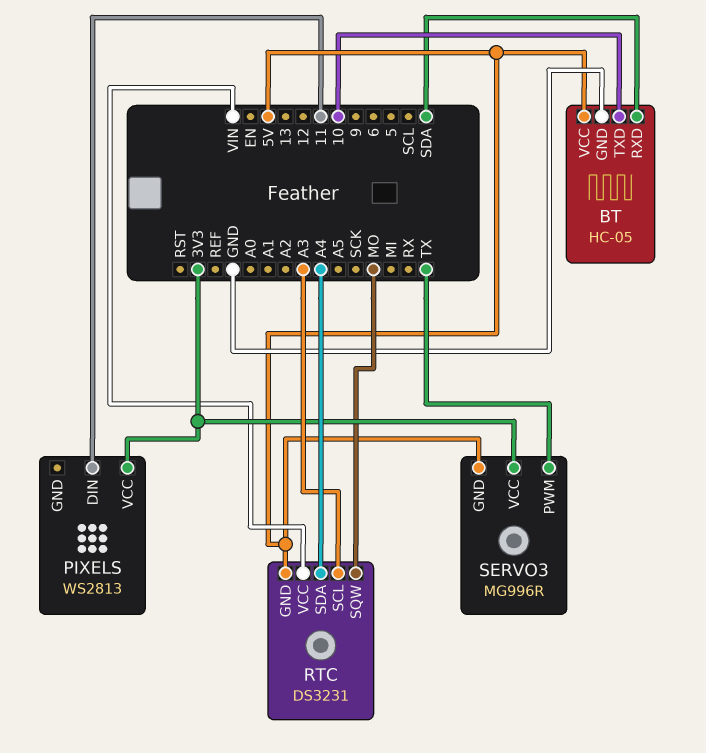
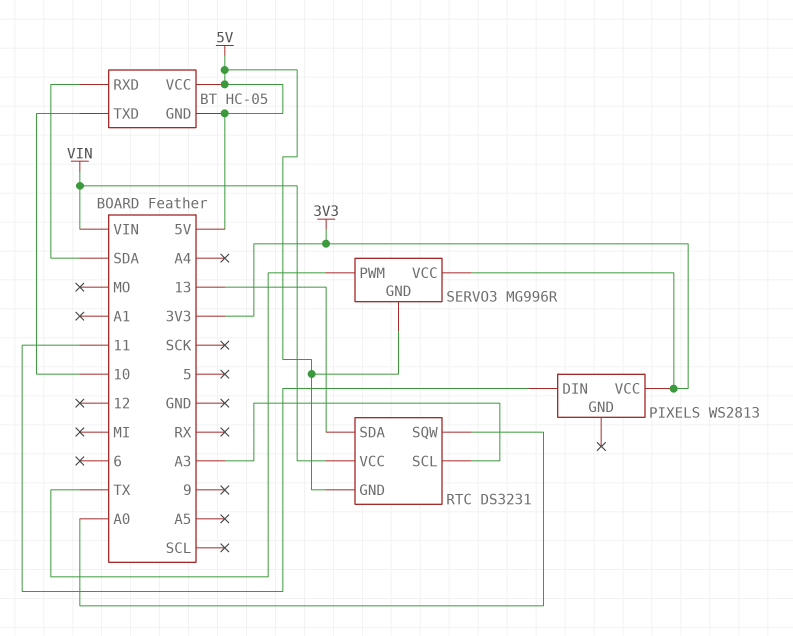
BT pin GND: GND -> 5V
RTC pin SDA: A4 -> 13
RTC pin SQW: MO -> A0

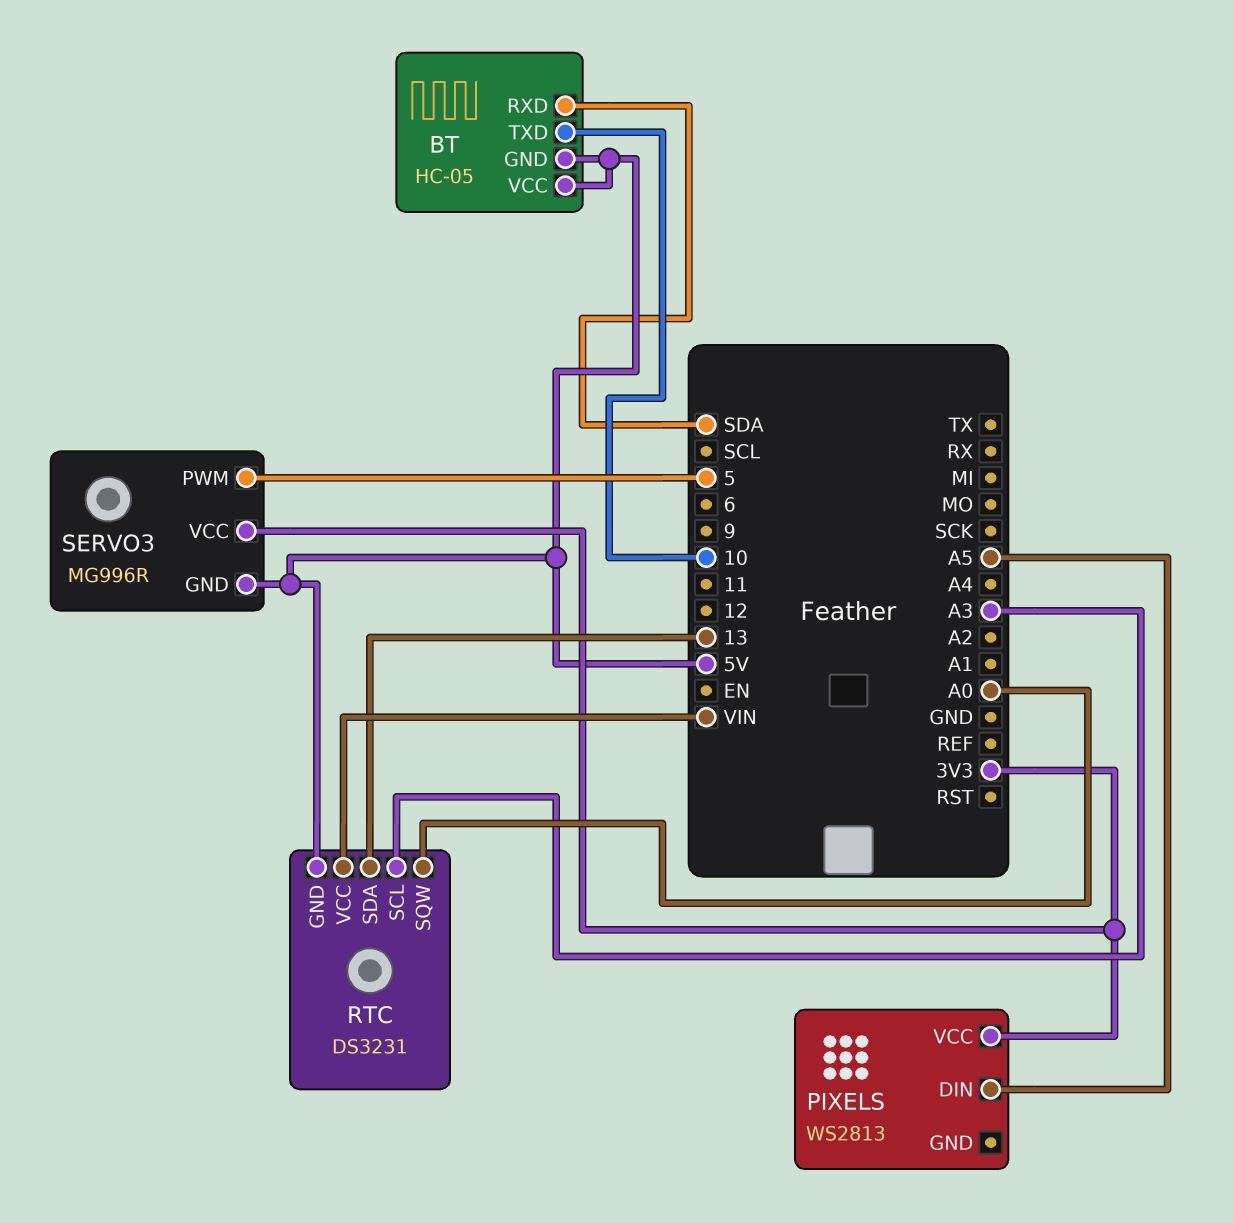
PIXELS pin DIN: 11 -> A5
SERVO3 pin PWM: TX -> 5

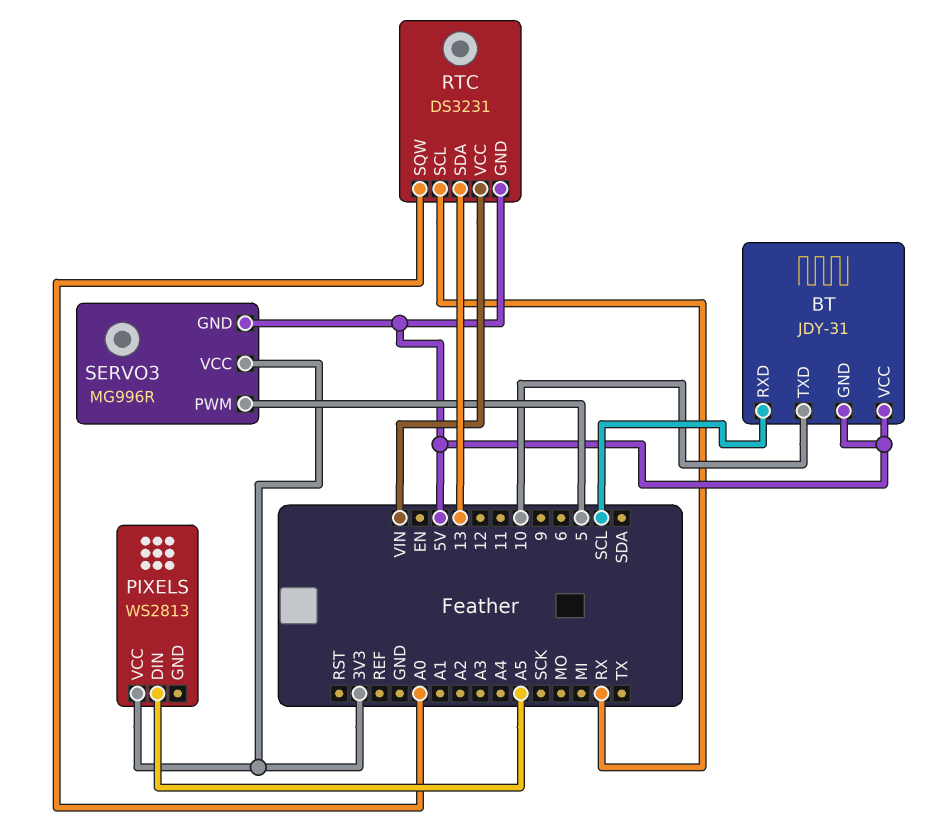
BT: HC-05 -> JDY-31
BT pin RXD: SDA -> SCL
RTC pin SCL: A3 -> RX

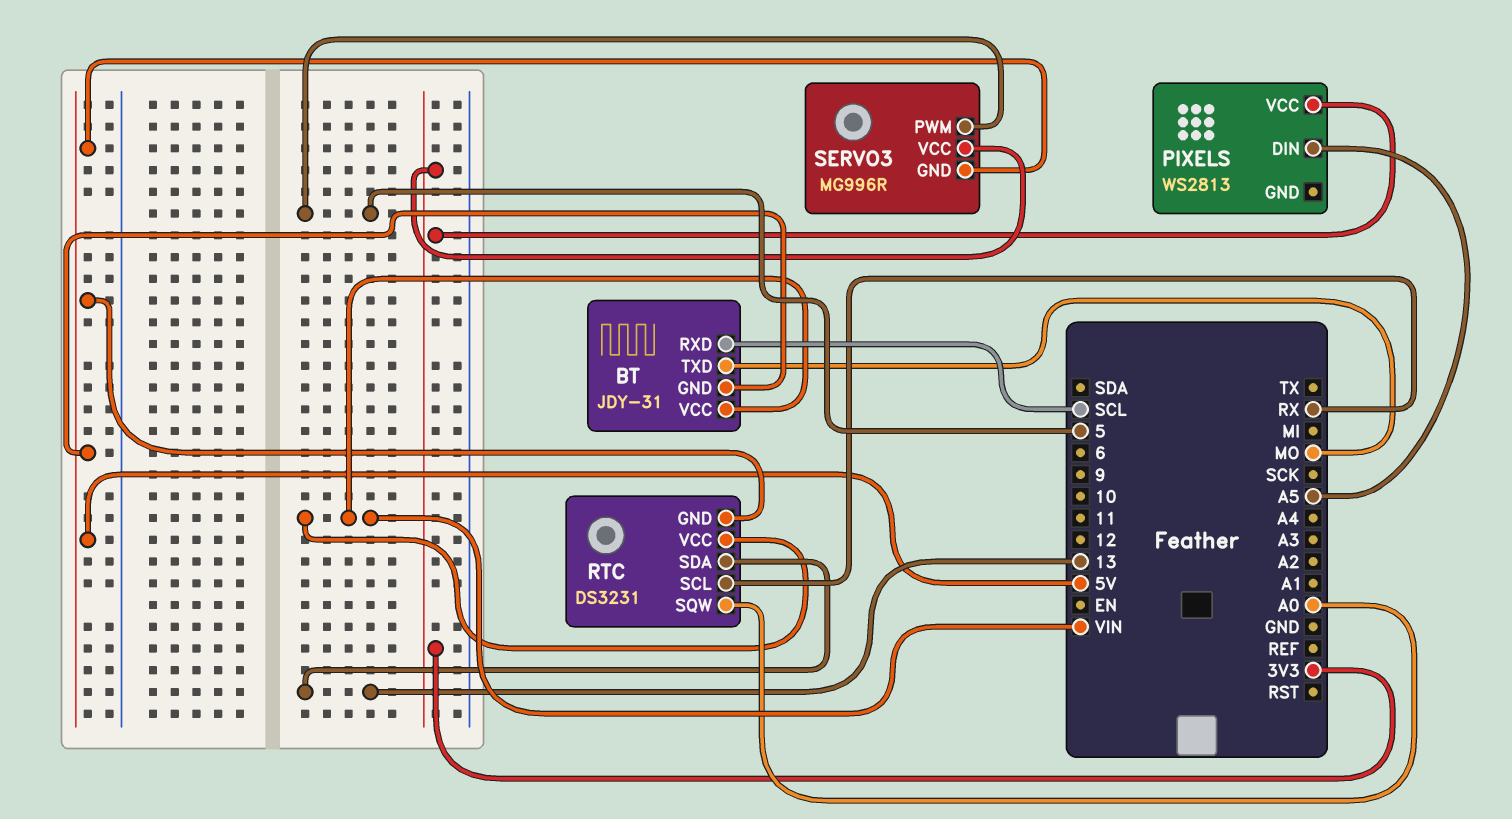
BT pin TXD: 10 -> MO
BT pin VCC: 5V -> VIN

